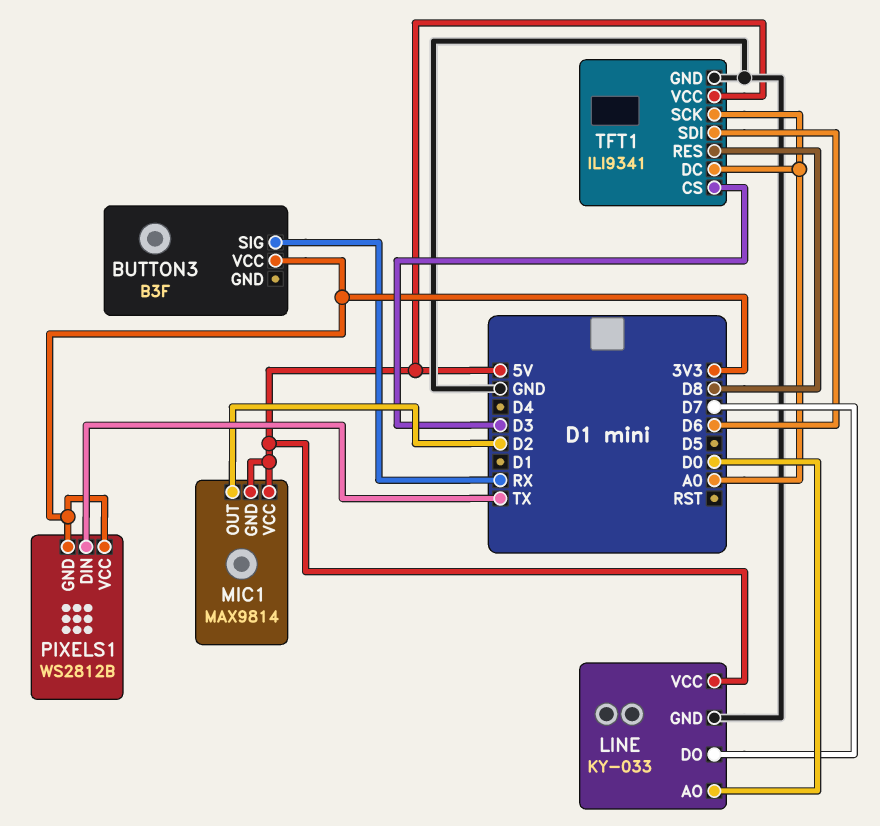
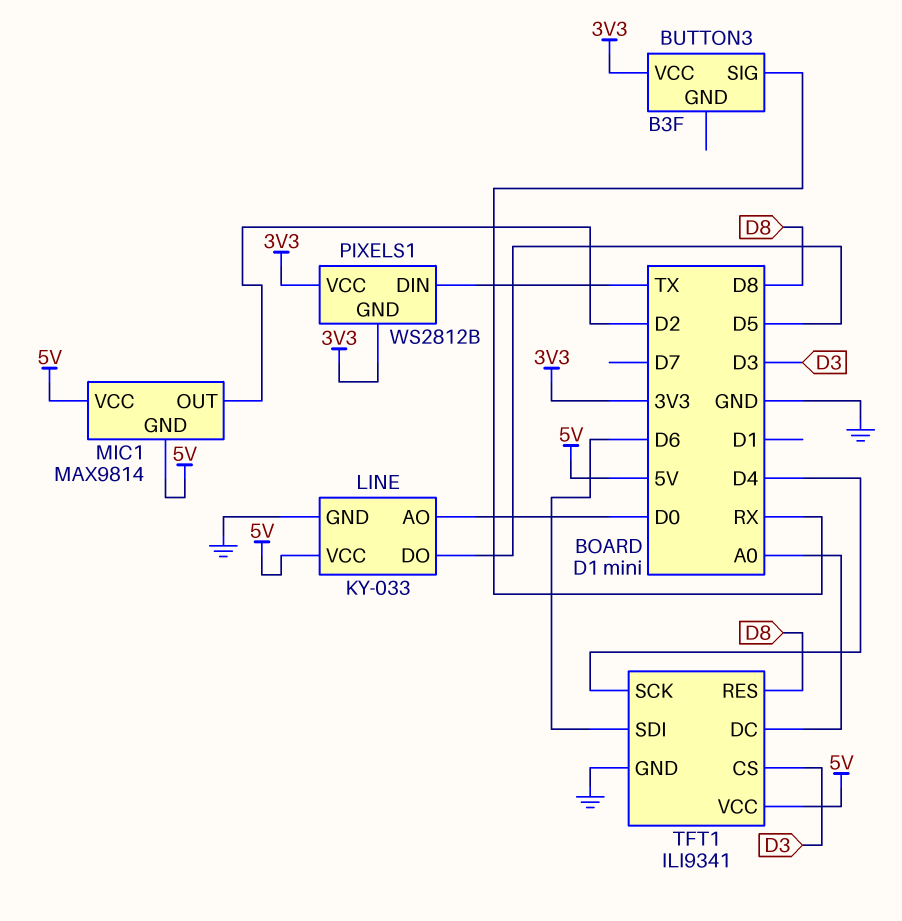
LINE pin DO: D7 -> D5
TFT1 pin SCK: A0 -> D4

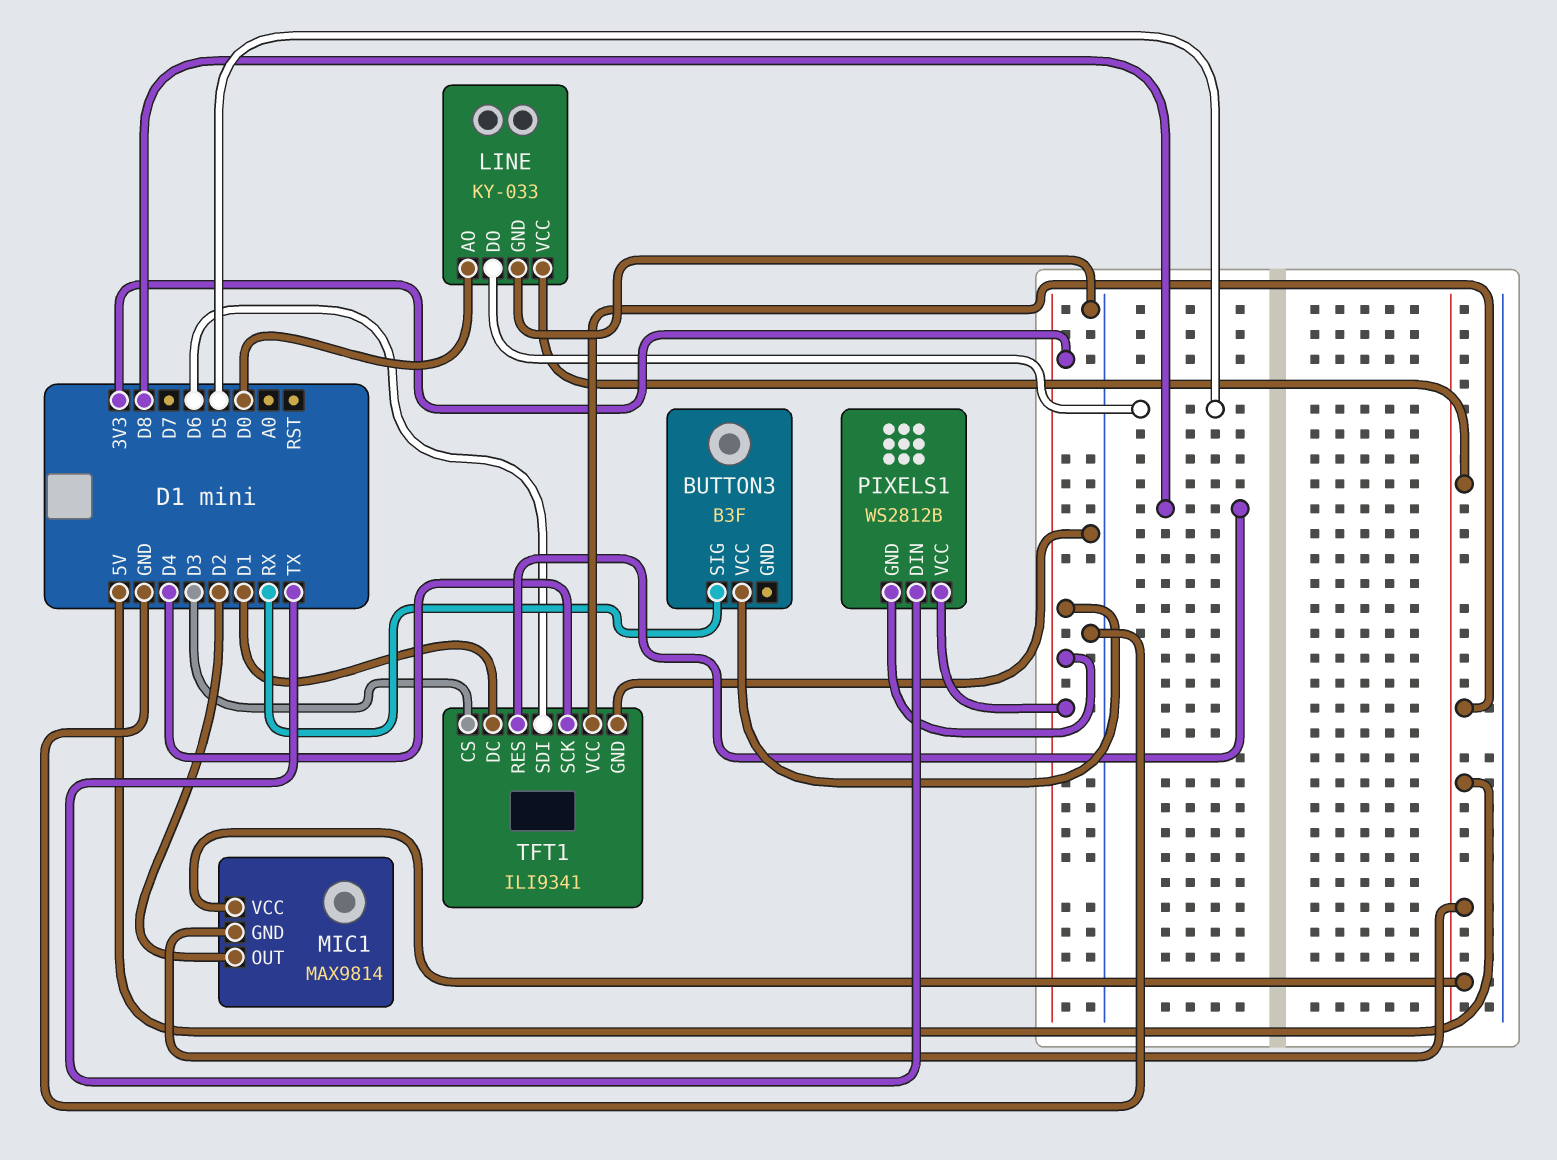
TFT1 pin DC: A0 -> D1

